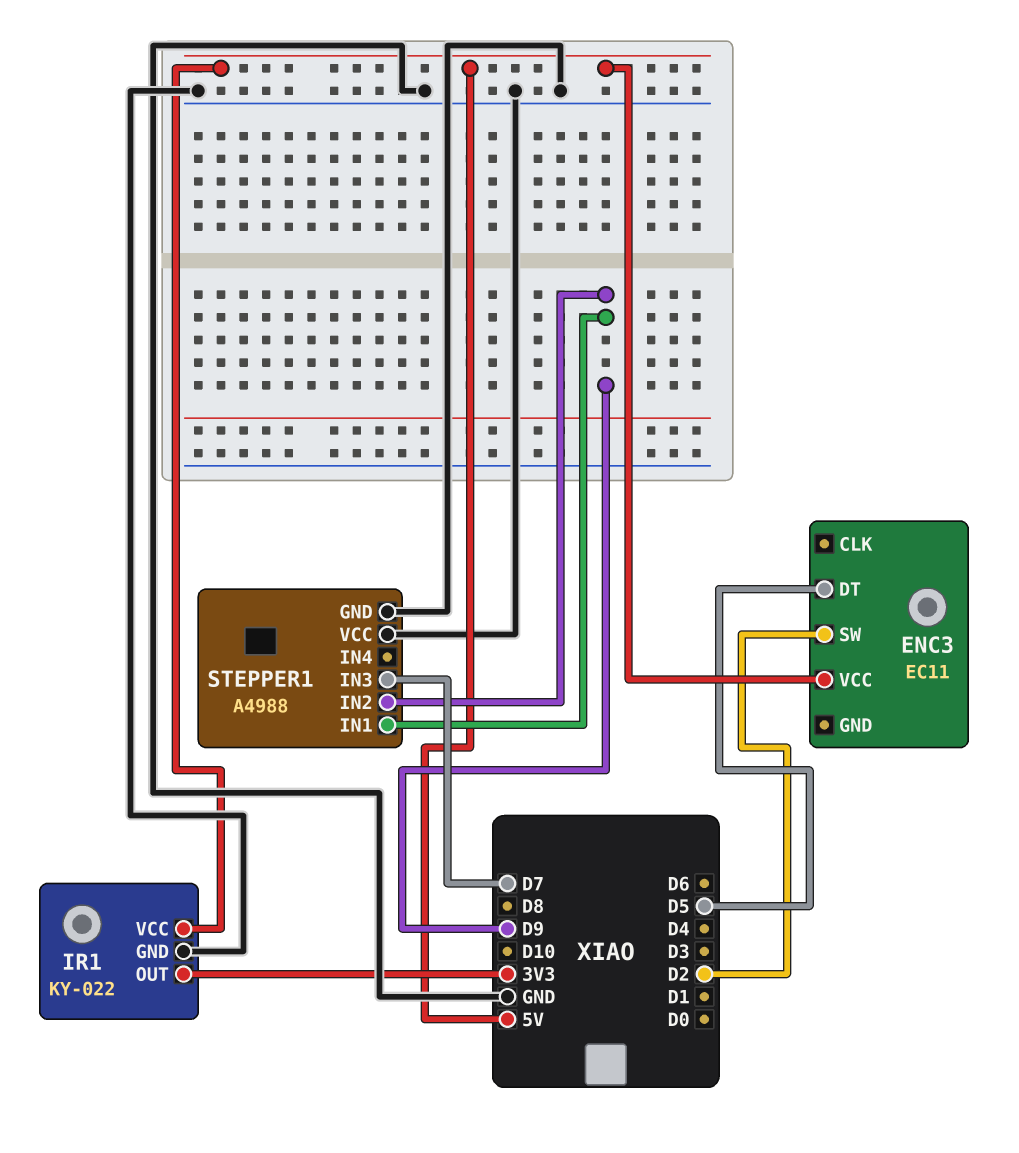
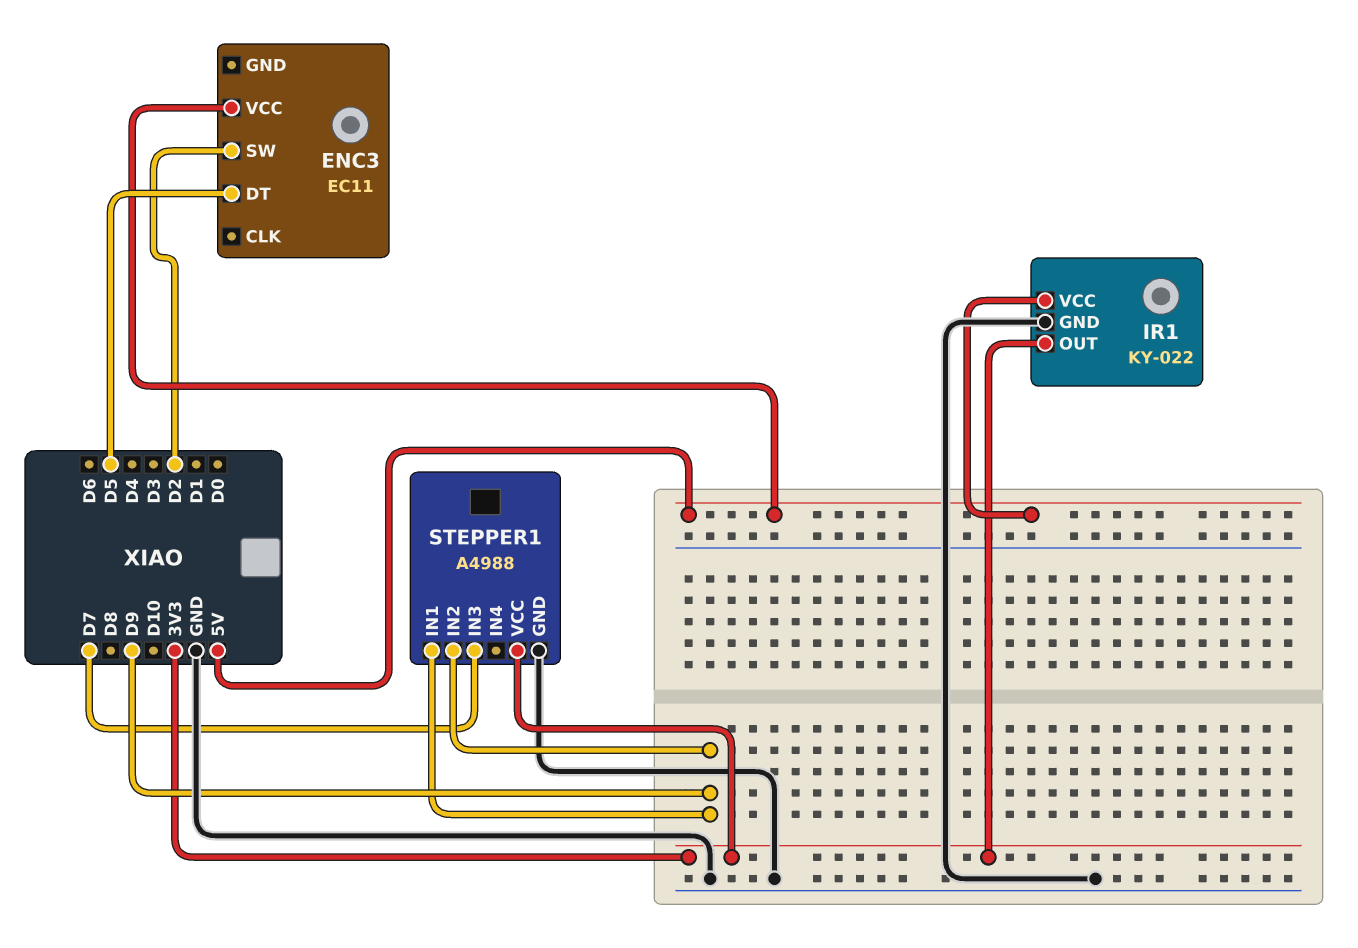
STEPPER1 pin VCC: GND -> 3V3

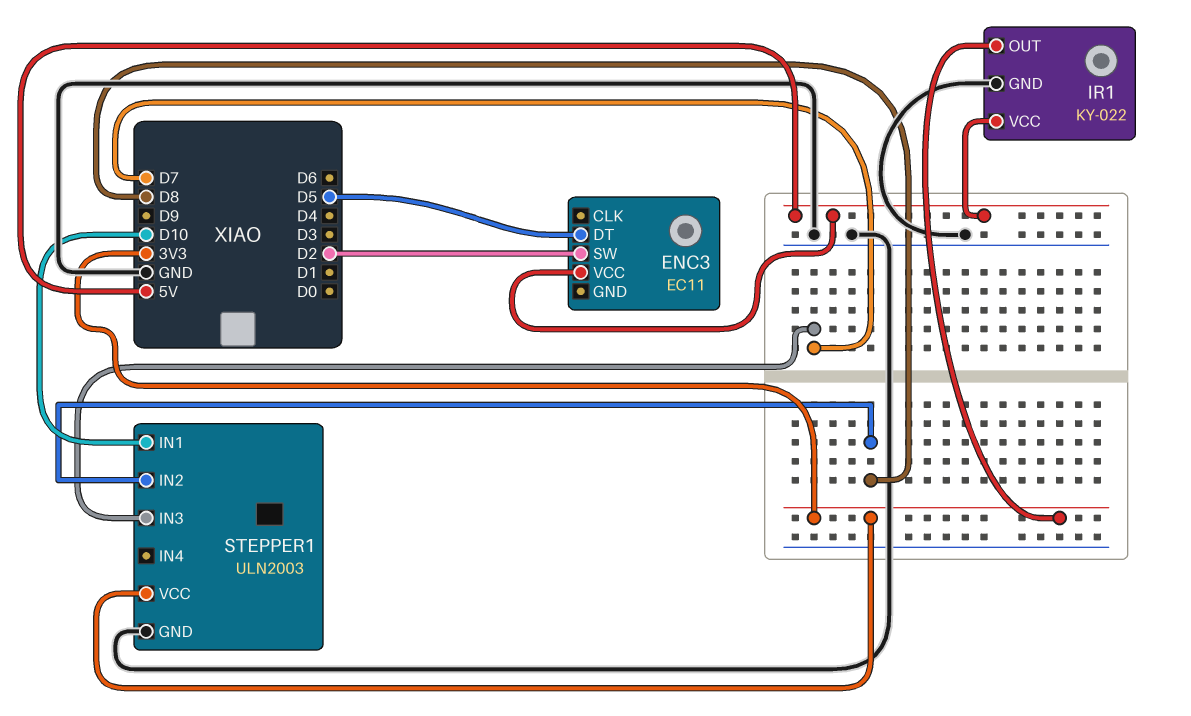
STEPPER1: A4988 -> ULN2003
STEPPER1 pin IN1: D9 -> D10
STEPPER1 pin IN2: D9 -> D8

